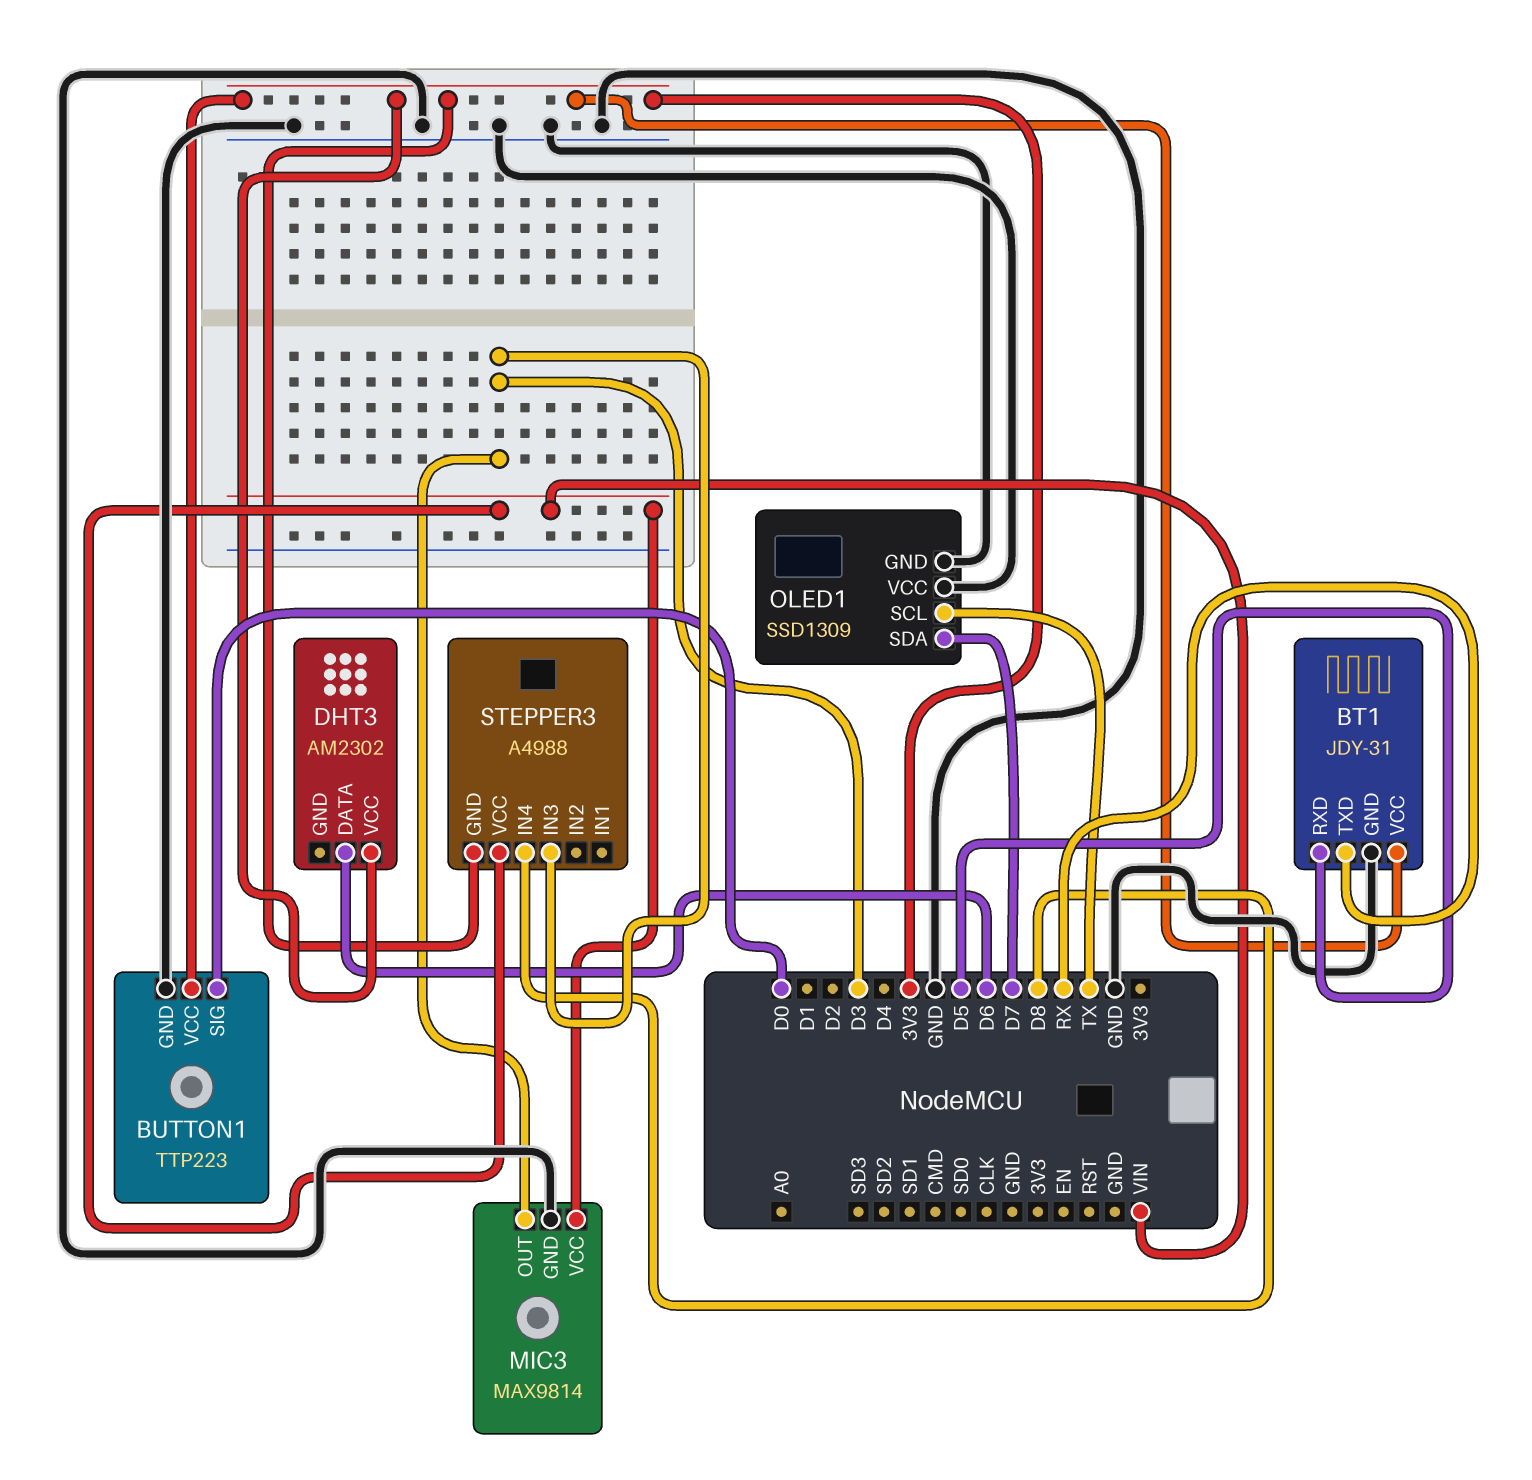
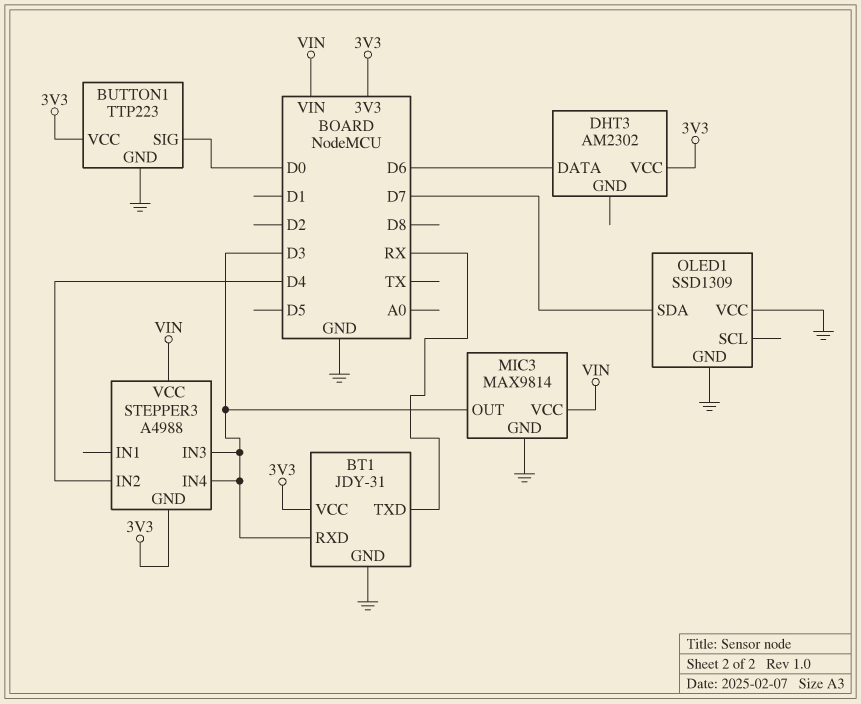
BT1 pin RXD: D5 -> D3
OLED1 pin SCL: TX -> none
STEPPER3 pin IN2: none -> D4
STEPPER3 pin IN4: D8 -> D3

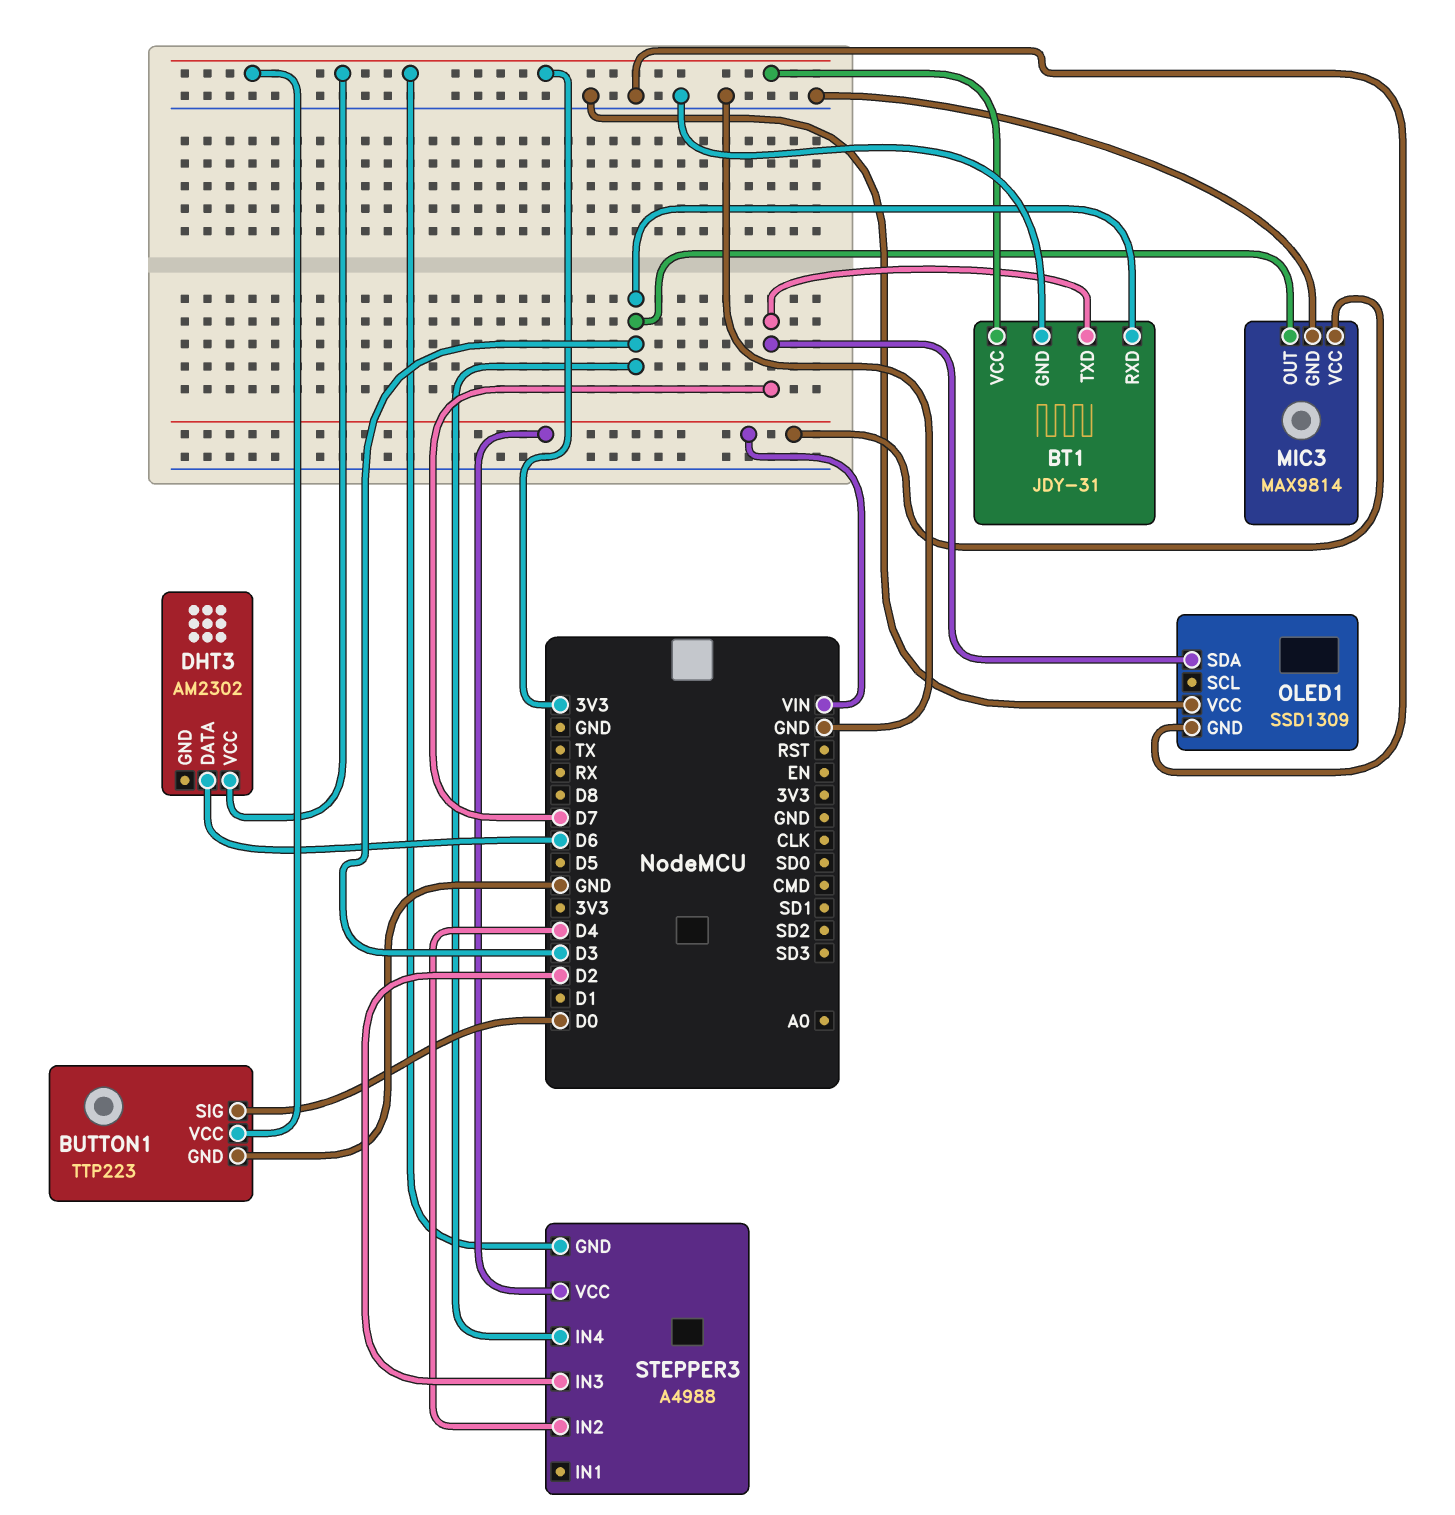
BT1 pin TXD: RX -> D7
STEPPER3 pin IN3: D3 -> D2

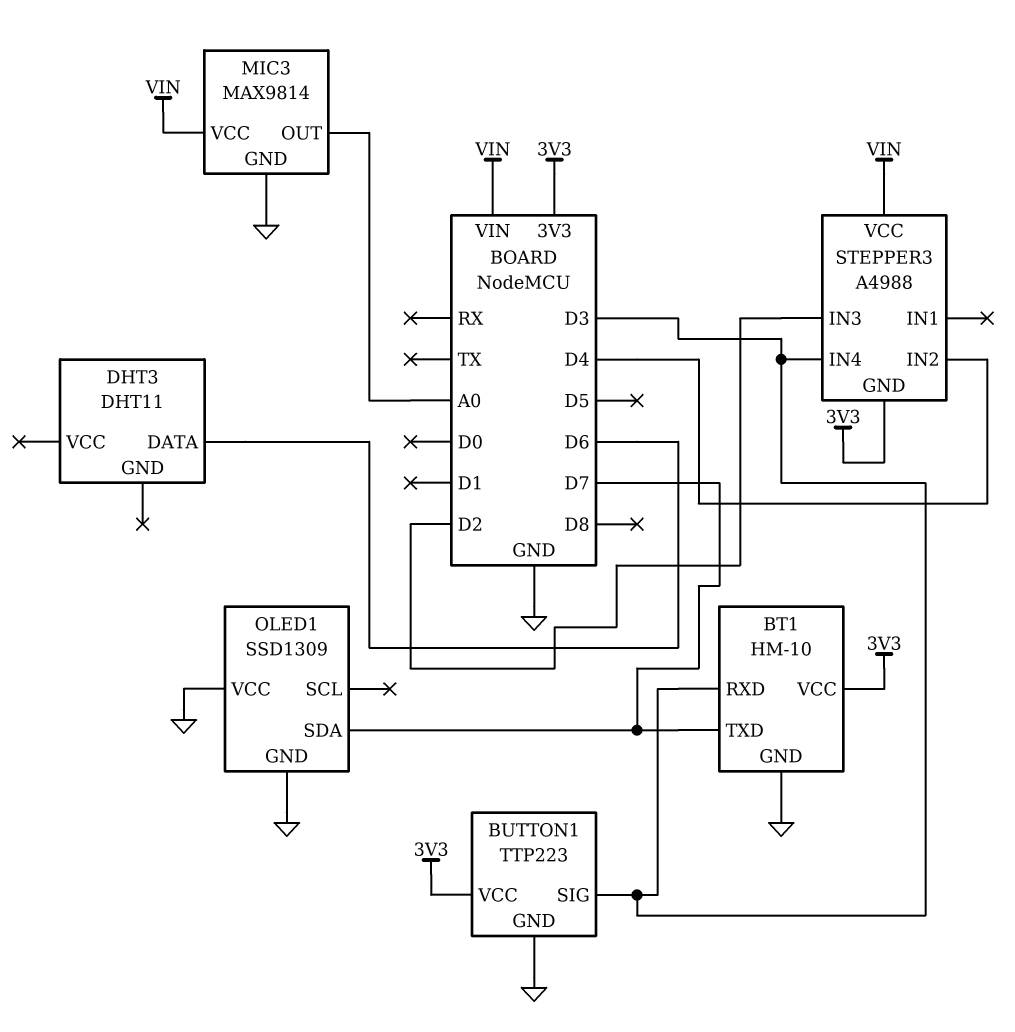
BT1: JDY-31 -> HM-10
BUTTON1 pin SIG: D0 -> D3
DHT3: AM2302 -> DHT11
DHT3 pin VCC: 3V3 -> none
MIC3 pin OUT: D3 -> A0

